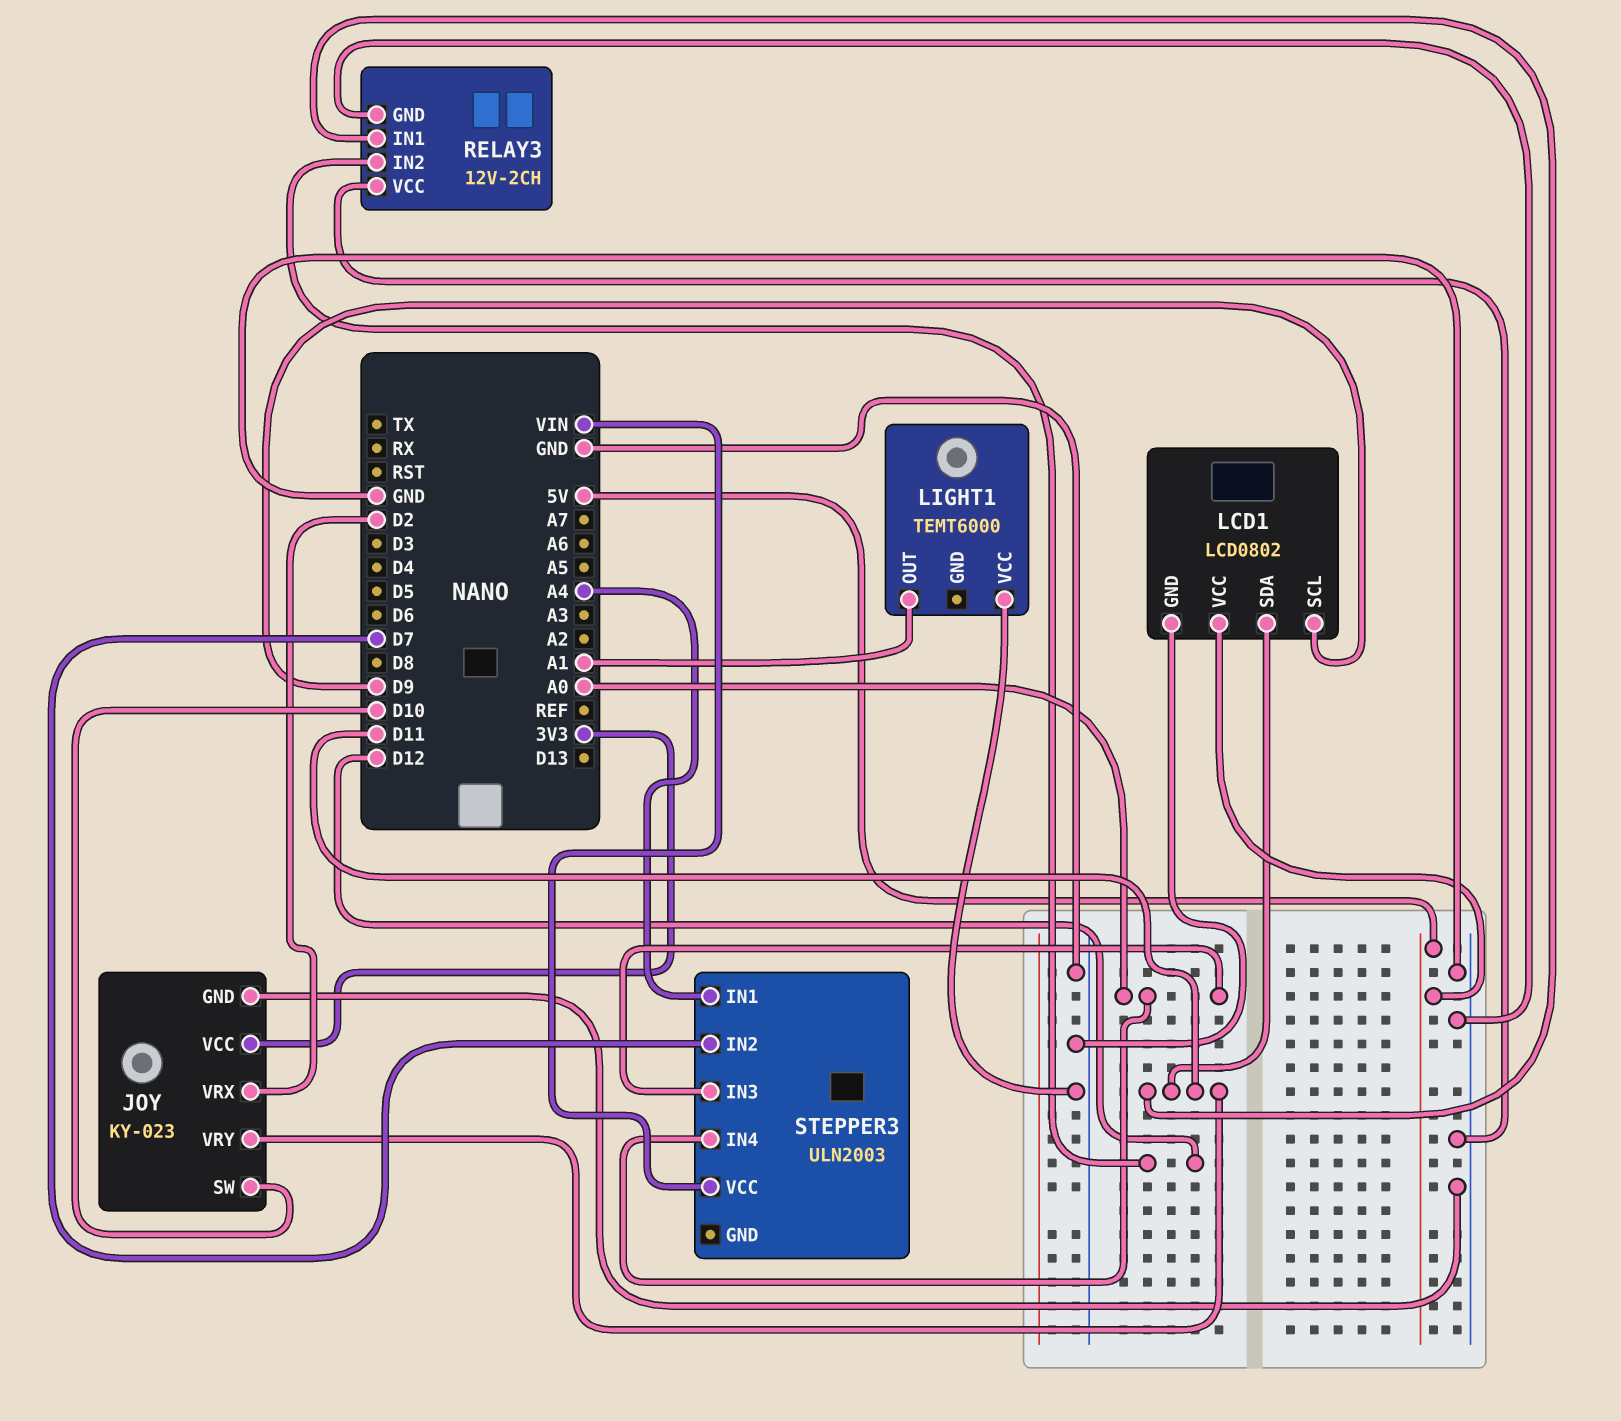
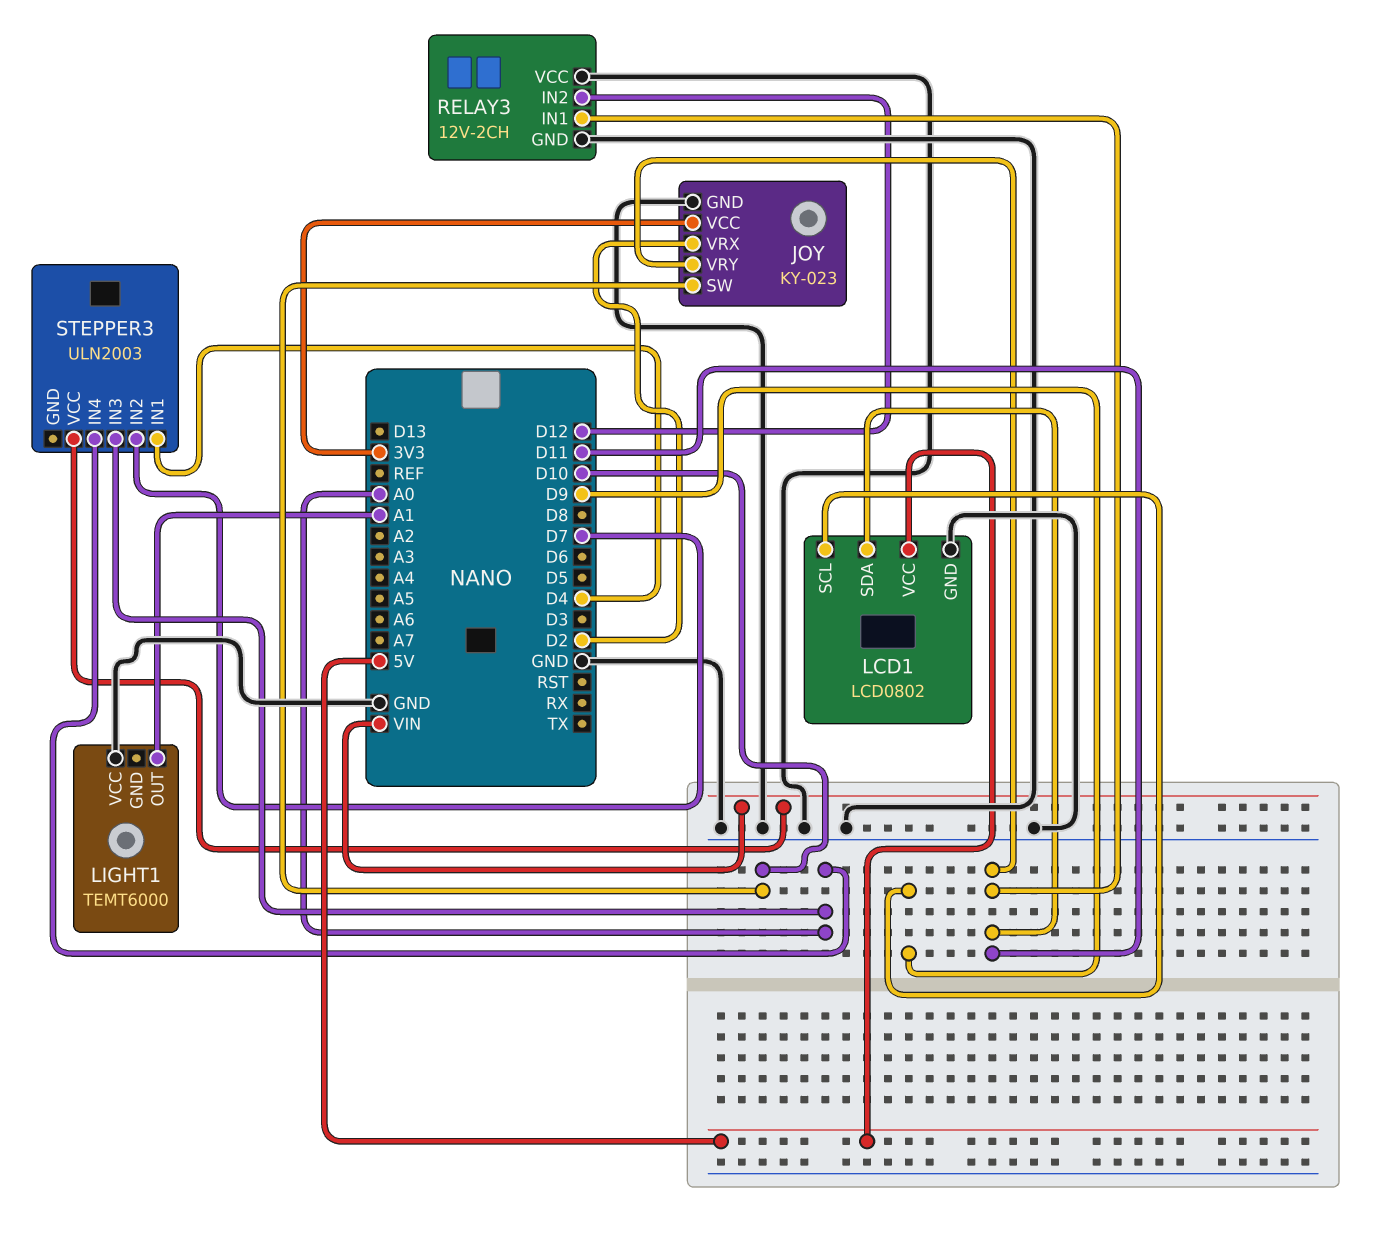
STEPPER3 pin IN1: A4 -> D4

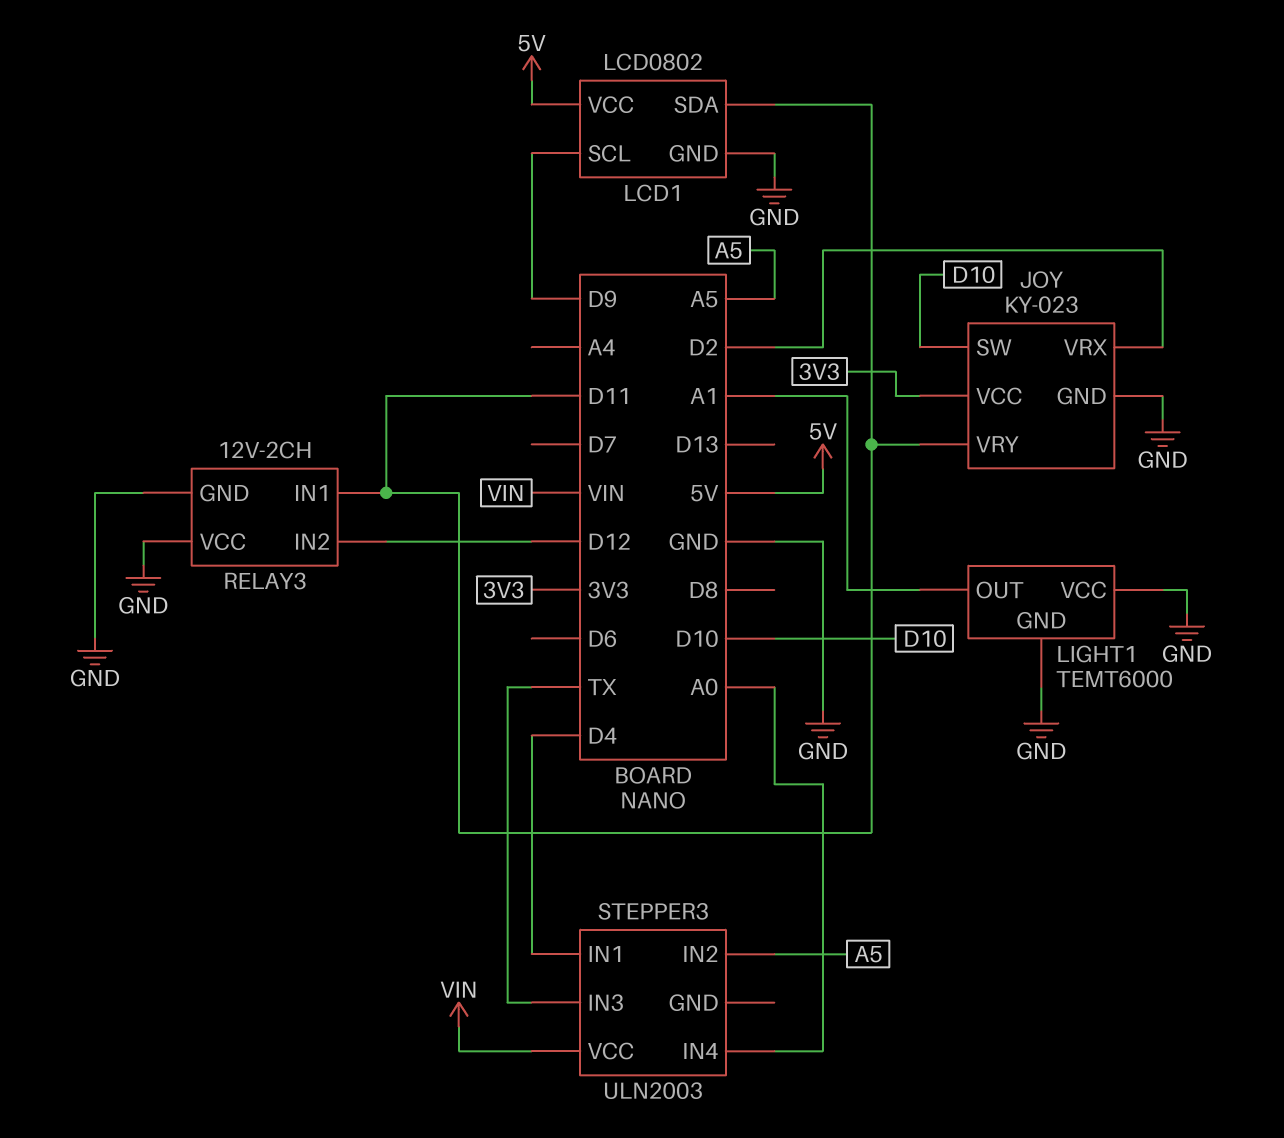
LIGHT1 pin GND: none -> GND
STEPPER3 pin IN2: D7 -> A5
STEPPER3 pin IN3: A0 -> TX

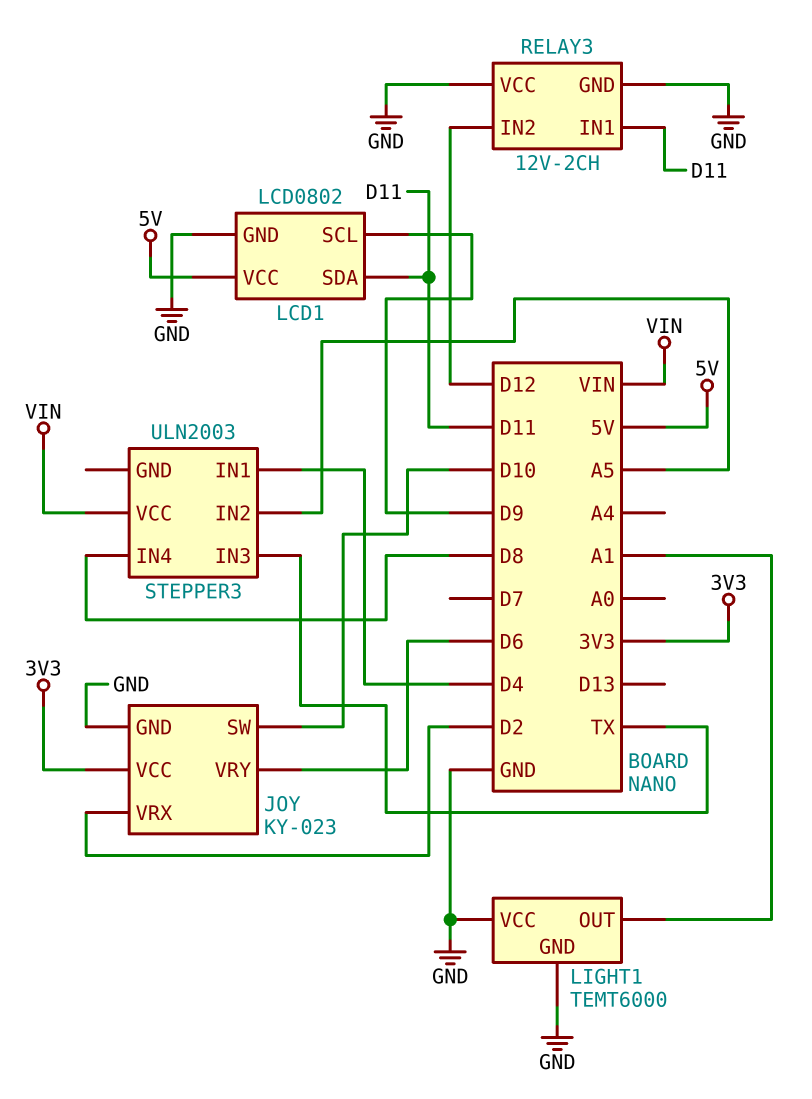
JOY pin VRY: D11 -> D6
STEPPER3 pin IN4: A0 -> D8

